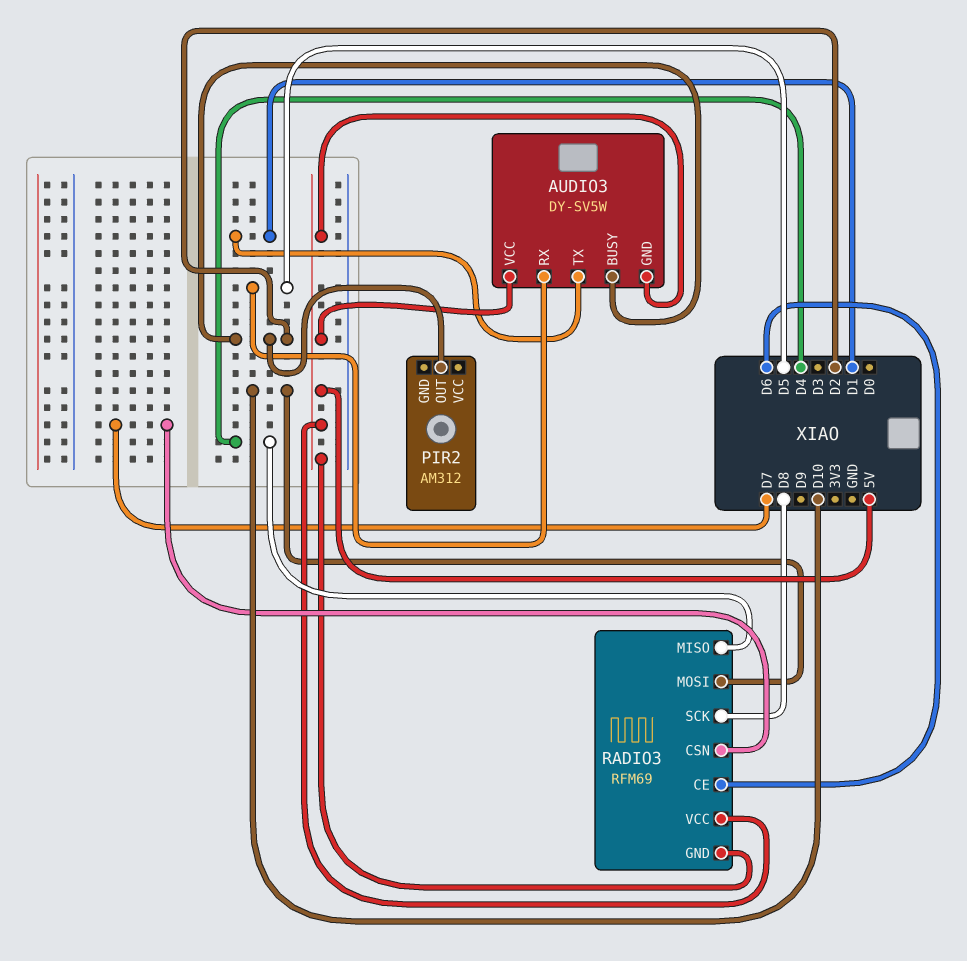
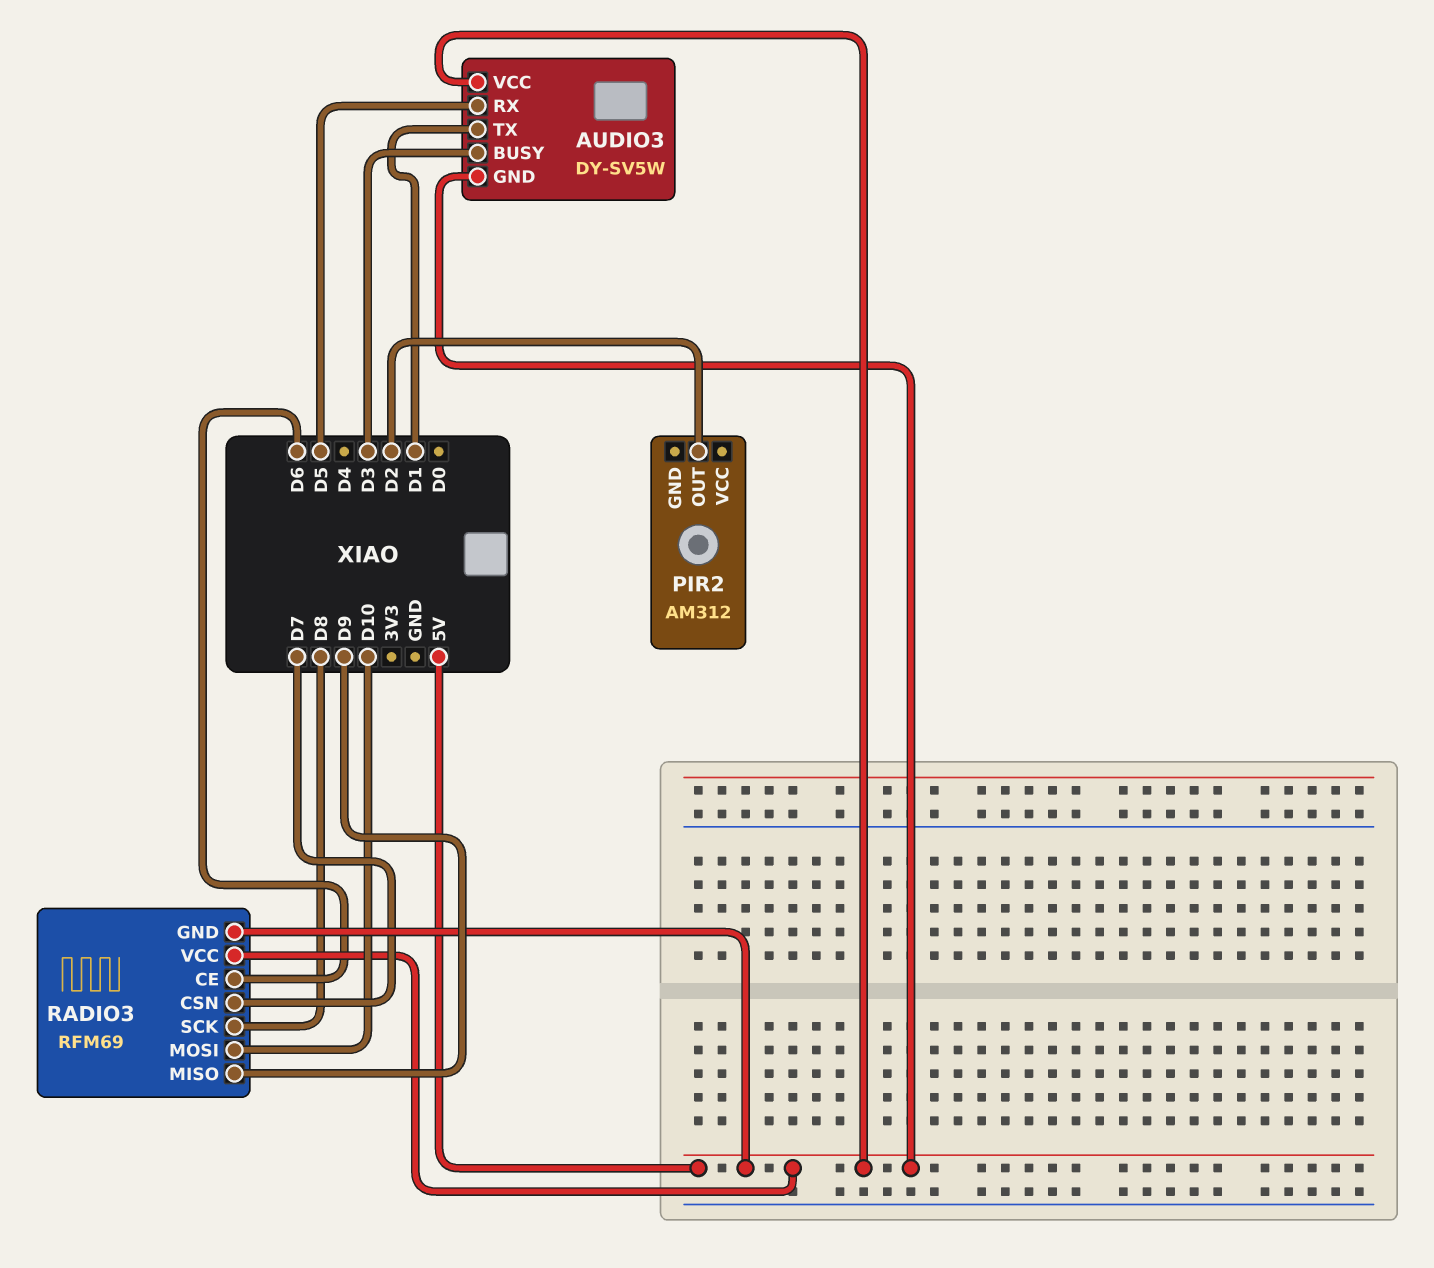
AUDIO3 pin BUSY: D2 -> D3
RADIO3 pin MISO: D4 -> D9

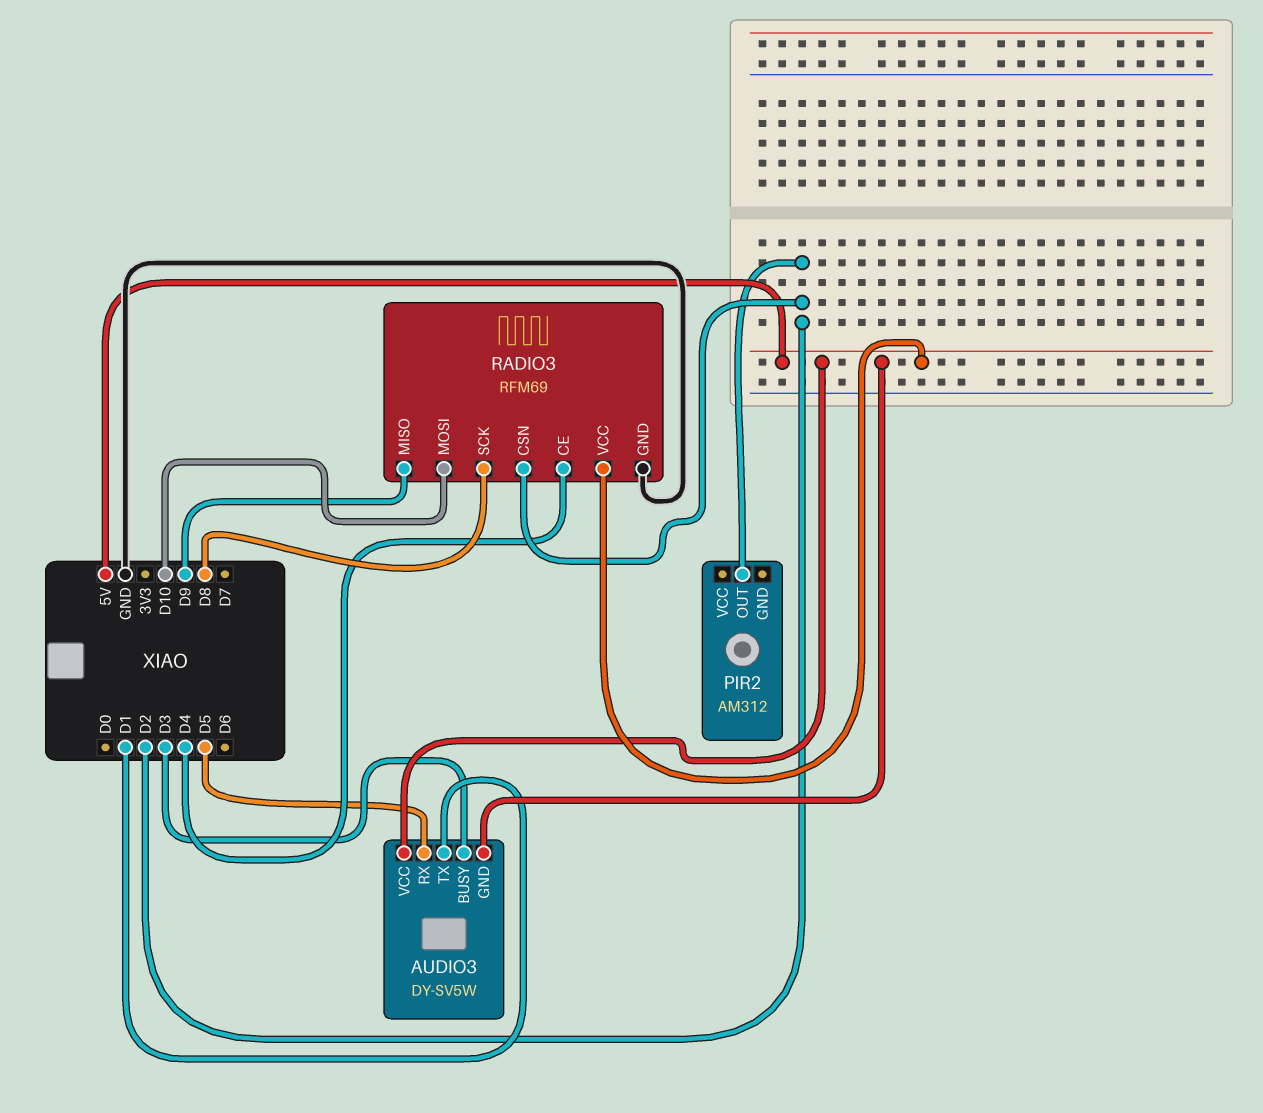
RADIO3 pin CE: D6 -> D4
RADIO3 pin CSN: D7 -> D2
RADIO3 pin GND: 5V -> GND

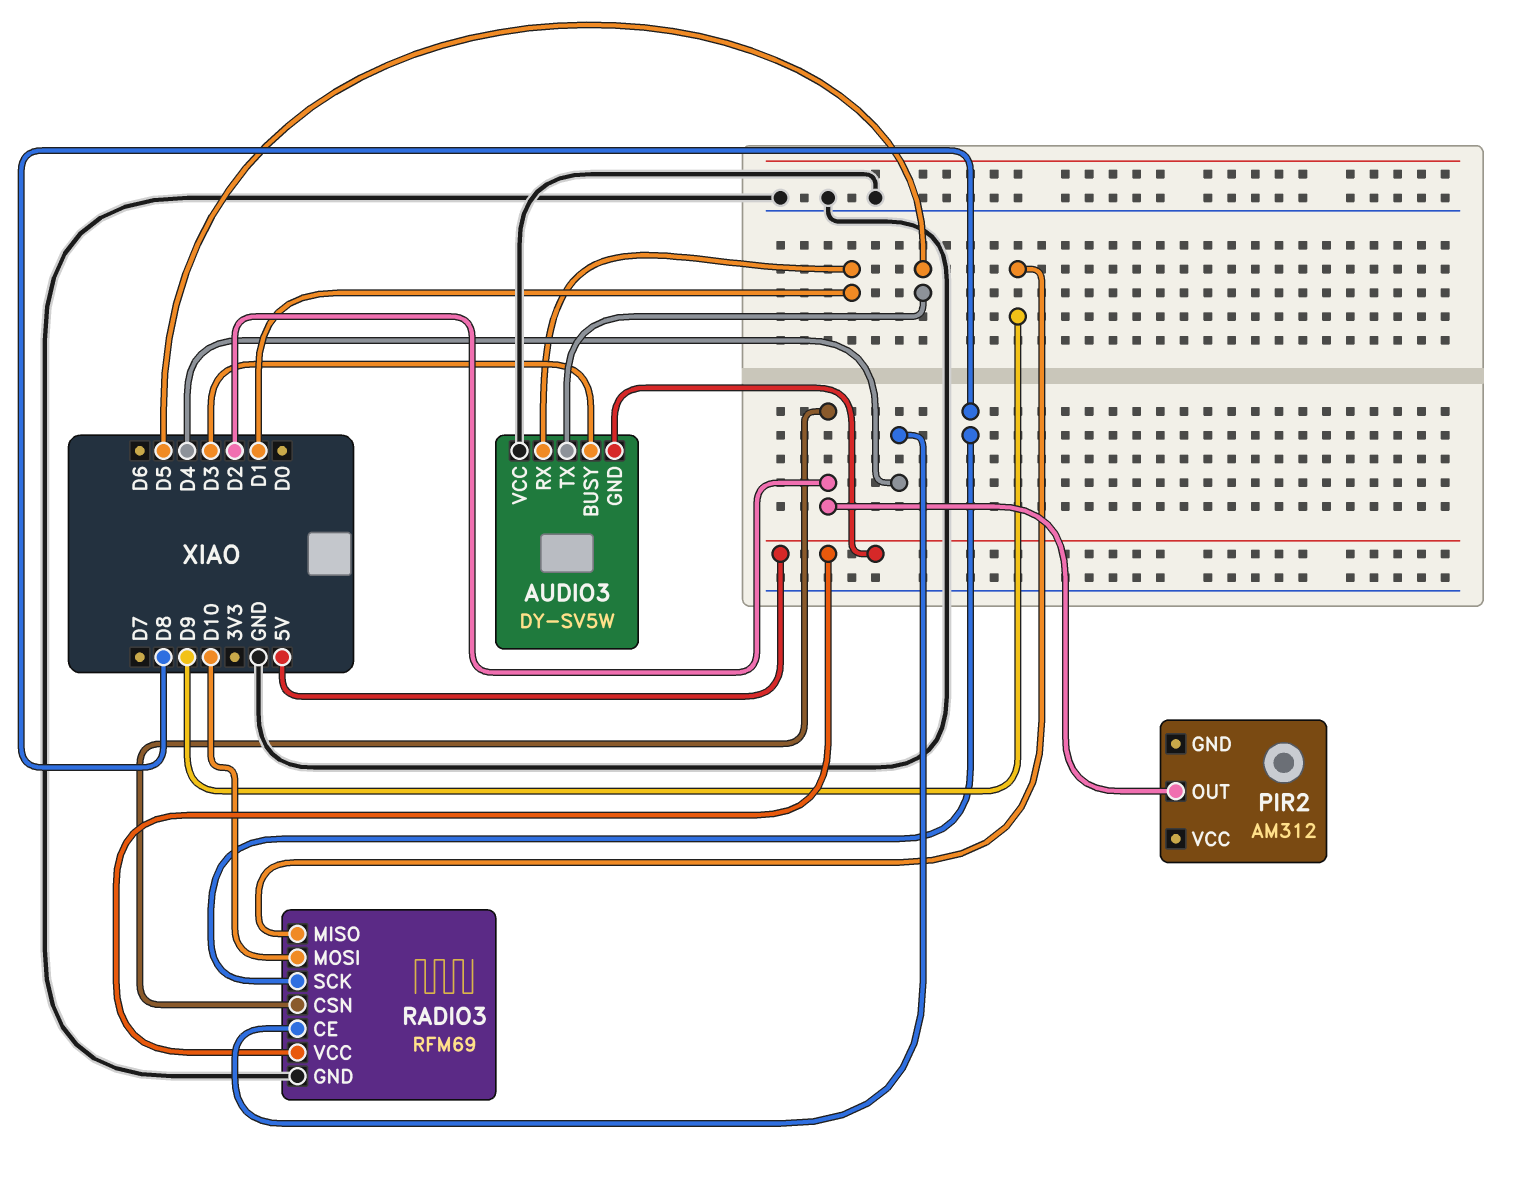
AUDIO3 pin RX: D5 -> D1
AUDIO3 pin TX: D1 -> D5
AUDIO3 pin VCC: 5V -> GND

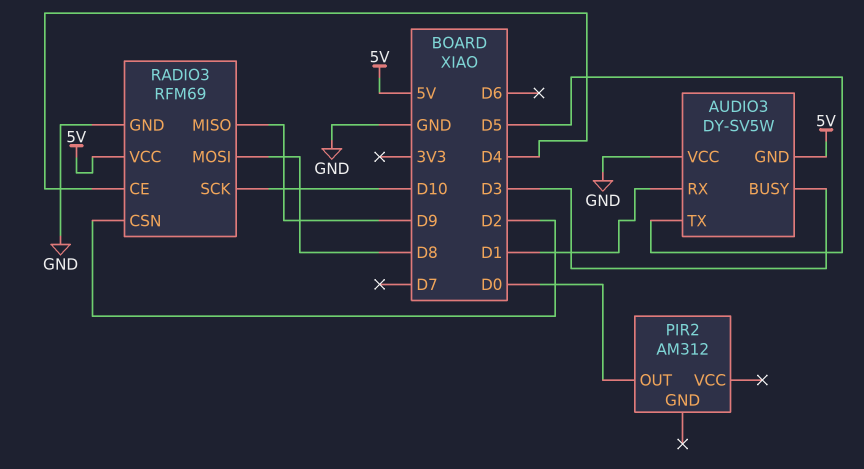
PIR2 pin OUT: D2 -> D0
RADIO3 pin MOSI: D10 -> D8
RADIO3 pin SCK: D8 -> D10

